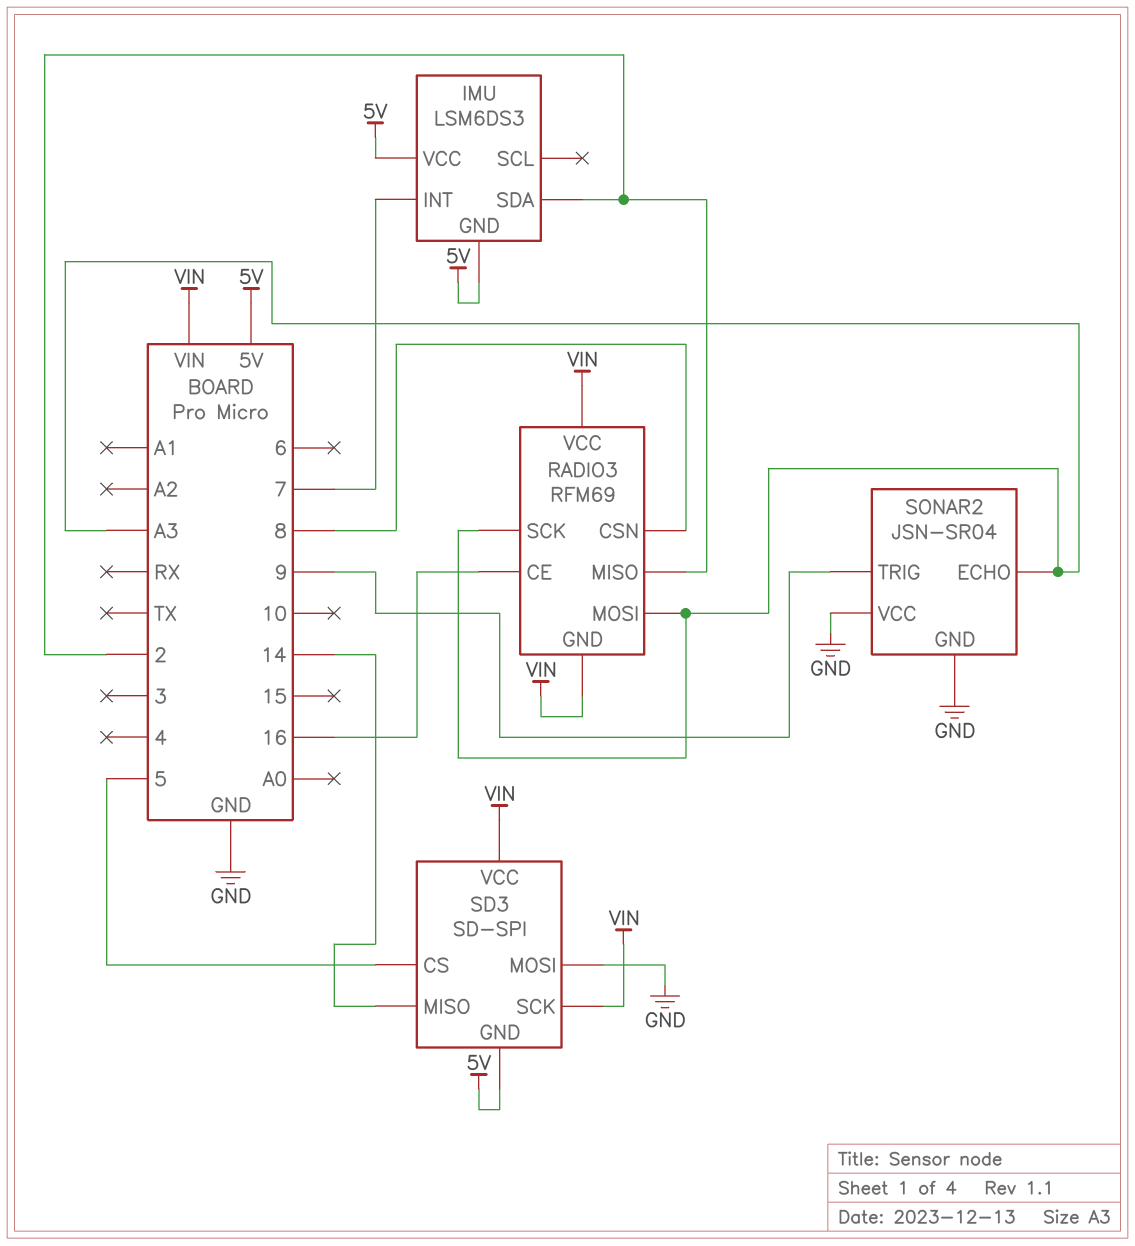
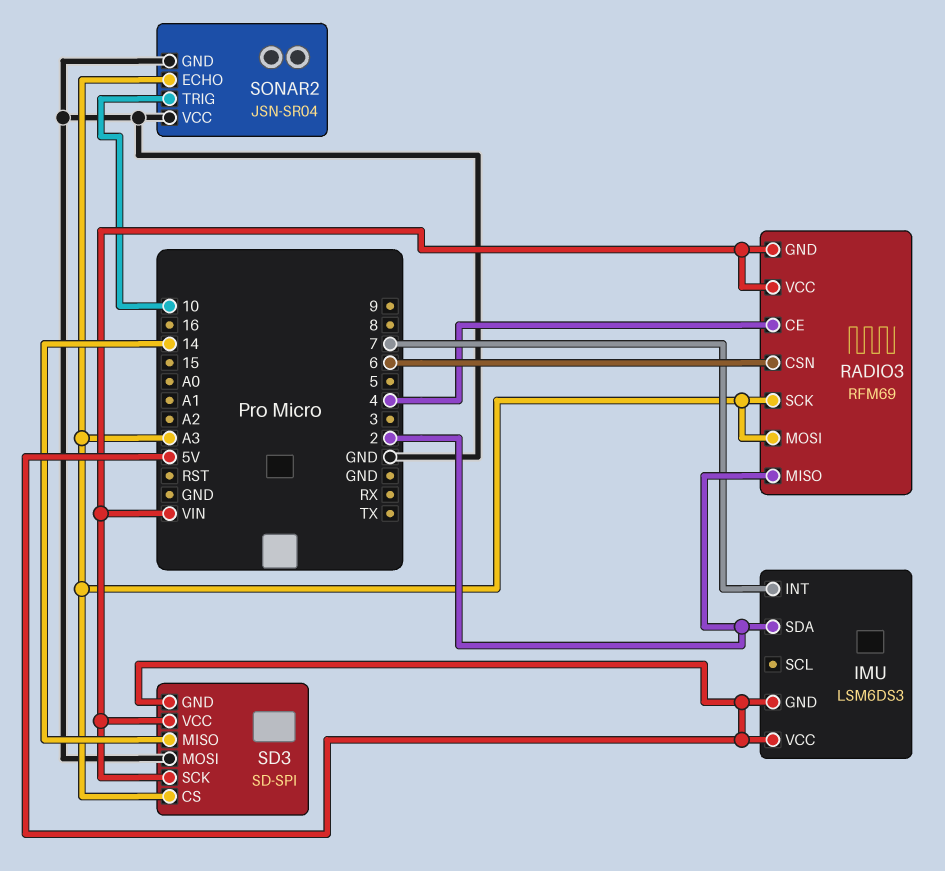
RADIO3 pin CE: 16 -> 4
RADIO3 pin CSN: 8 -> 6
SD3 pin CS: 5 -> A3
SONAR2 pin TRIG: 9 -> 10

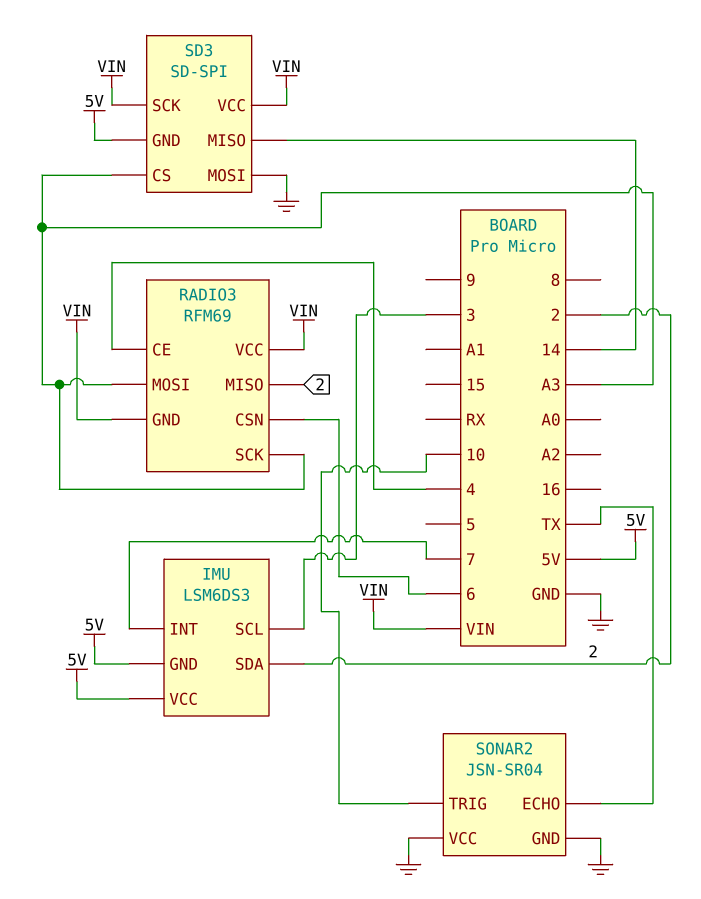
IMU pin SCL: none -> 3
SONAR2 pin ECHO: A3 -> TX

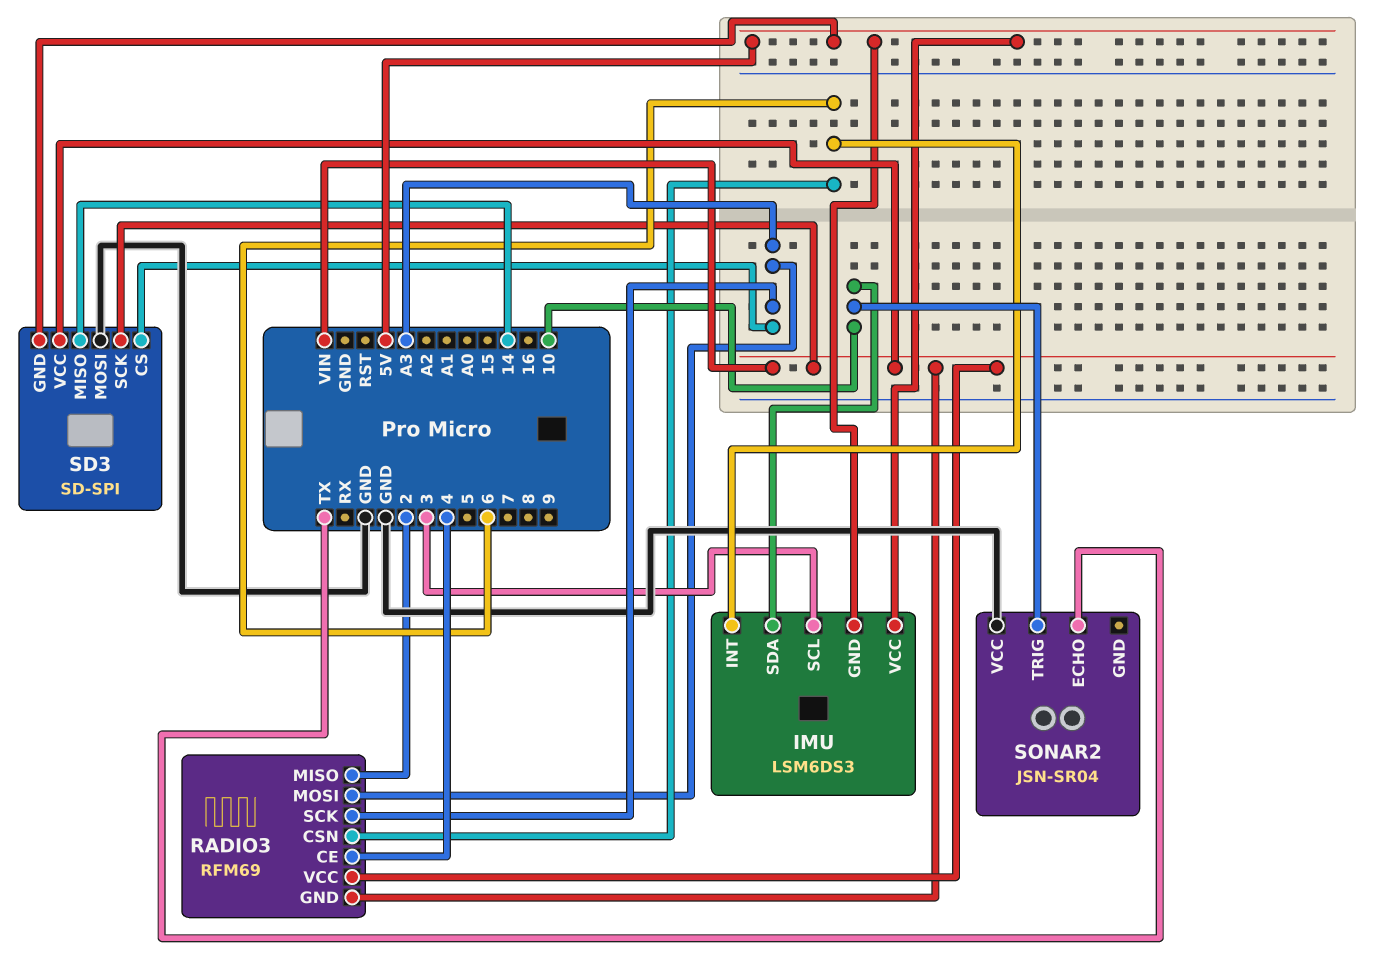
IMU pin INT: 7 -> 6
IMU pin SDA: 2 -> 10
SONAR2 pin GND: GND -> none

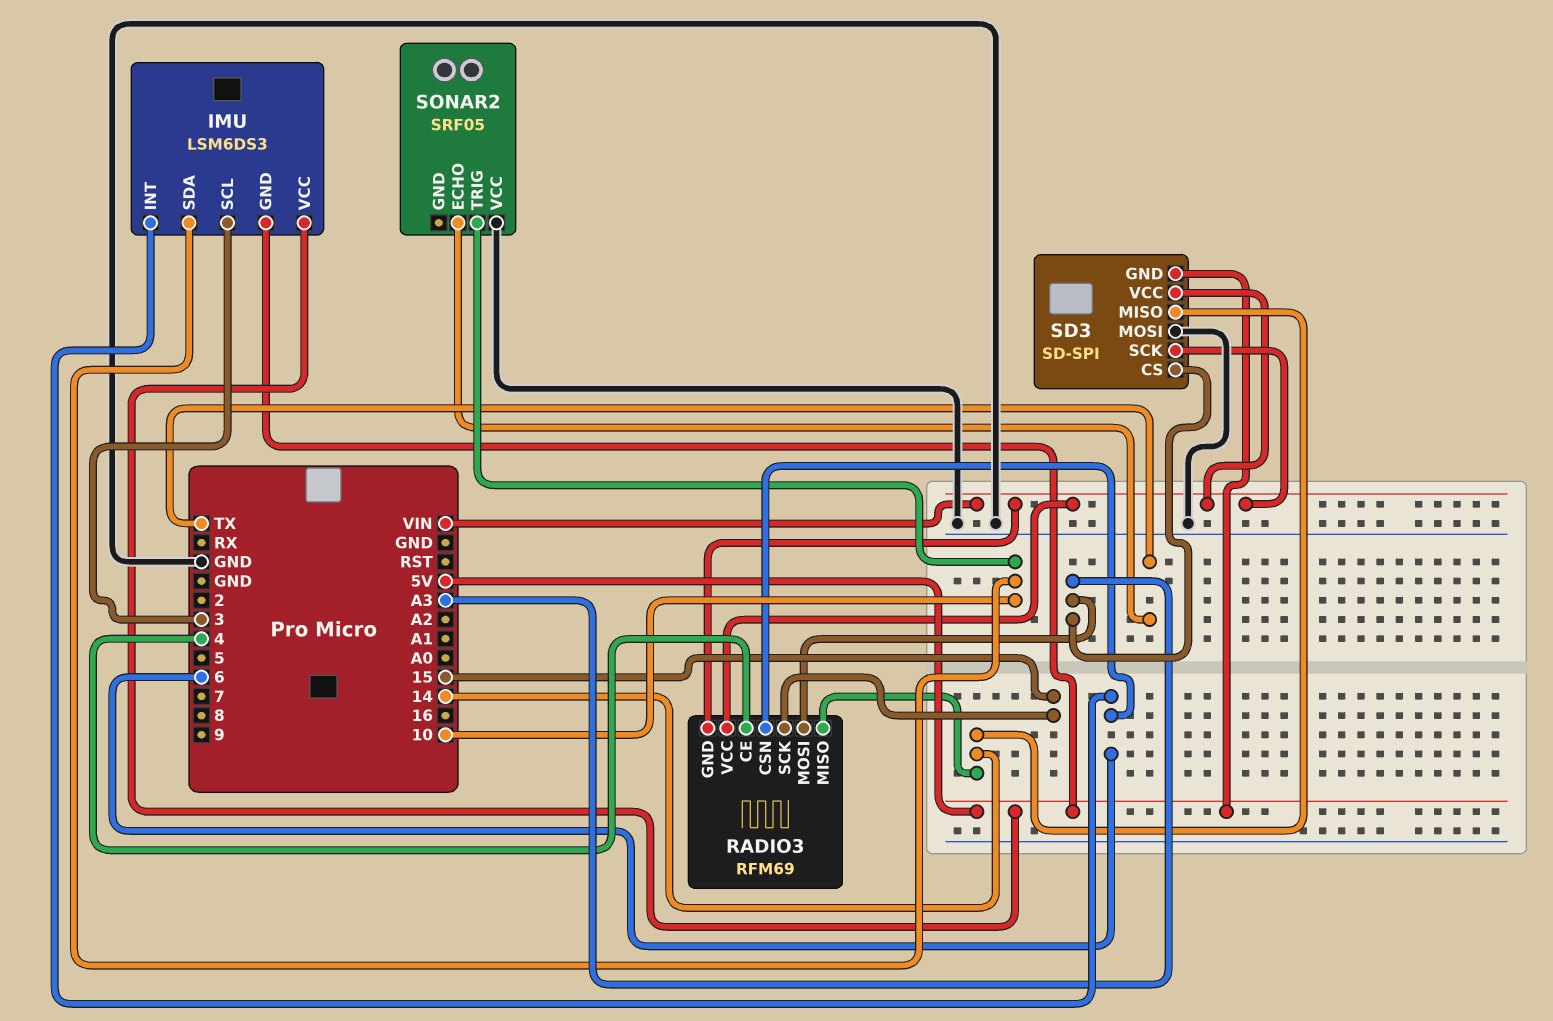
RADIO3 pin MISO: 2 -> 14
RADIO3 pin SCK: A3 -> 15
SONAR2: JSN-SR04 -> SRF05

